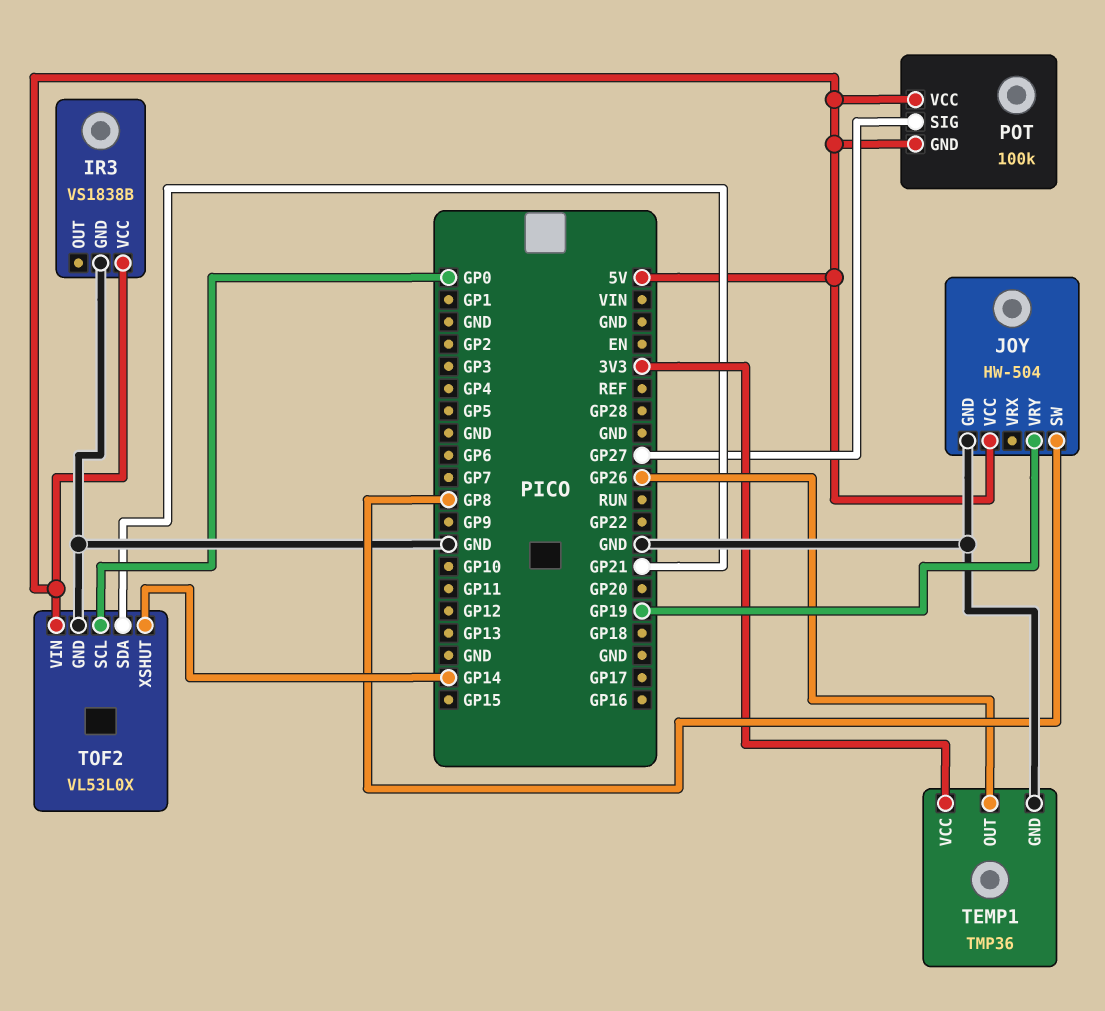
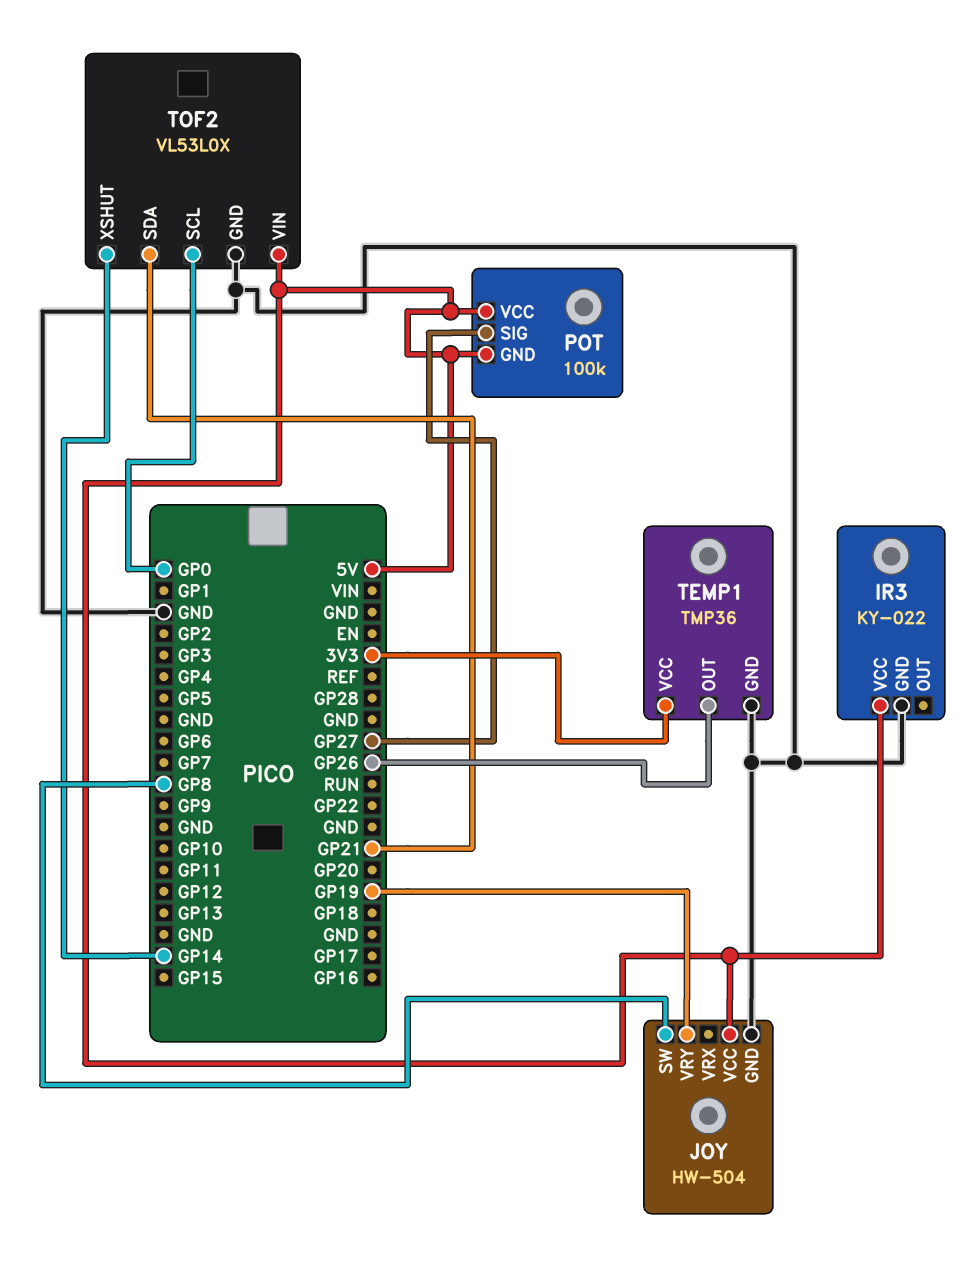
IR3: VS1838B -> KY-022

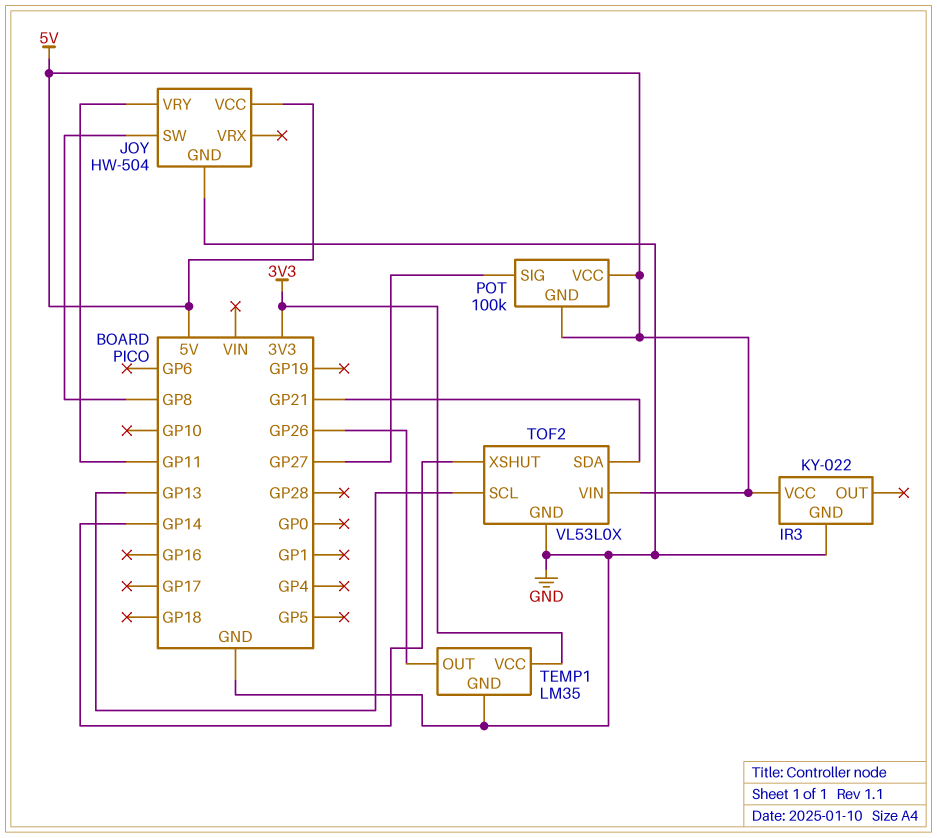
JOY pin VRY: GP19 -> GP11
TEMP1: TMP36 -> LM35
TOF2 pin SCL: GP0 -> GP13

